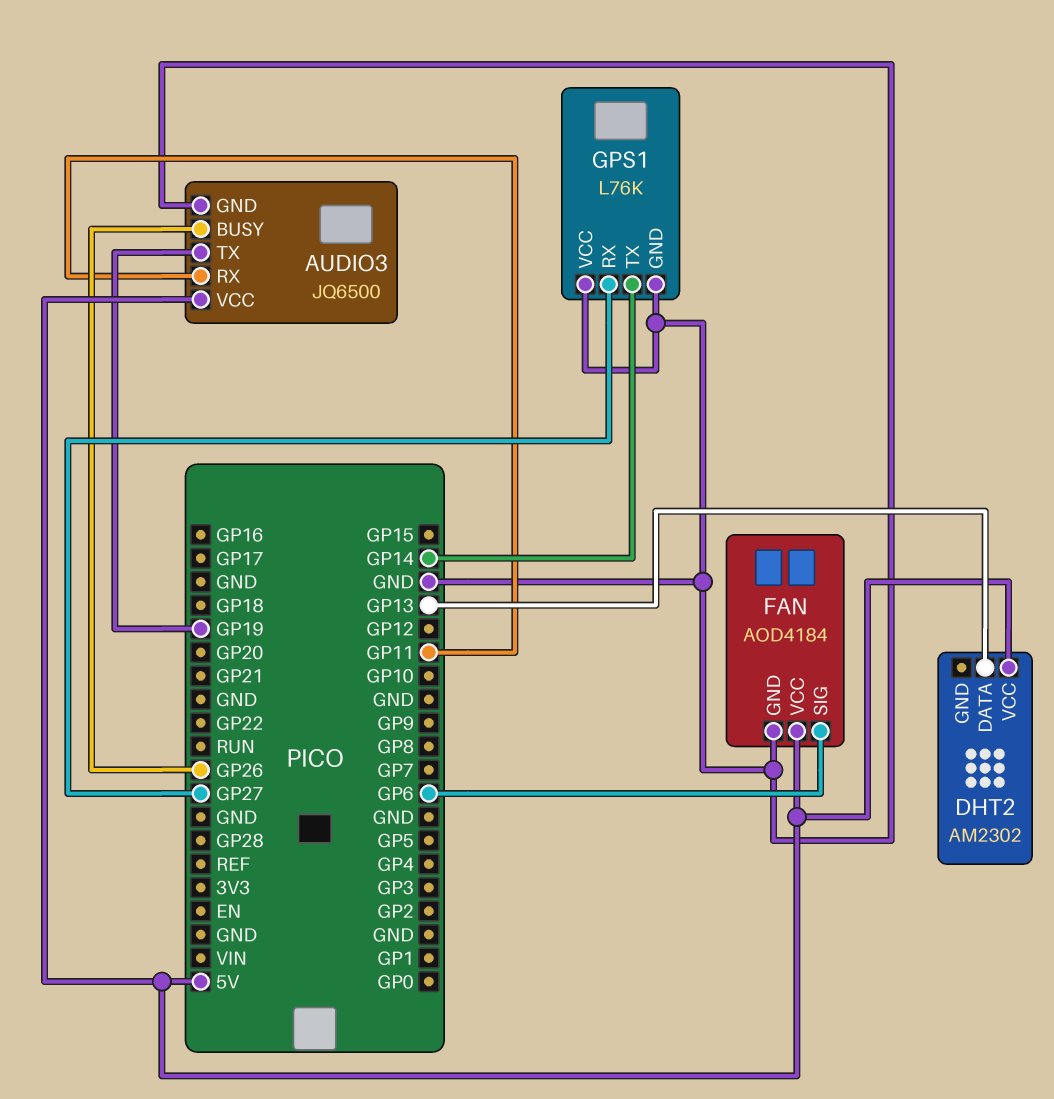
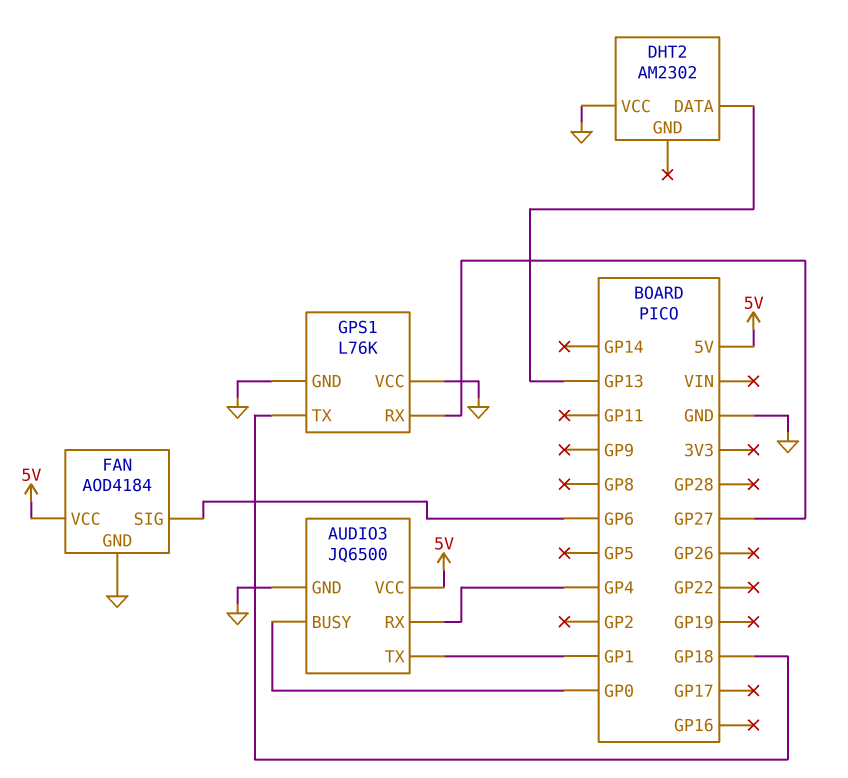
AUDIO3 pin BUSY: GP26 -> GP0
AUDIO3 pin RX: GP11 -> GP4
AUDIO3 pin TX: GP19 -> GP1
DHT2 pin VCC: 5V -> GND
GPS1 pin TX: GP14 -> GP18

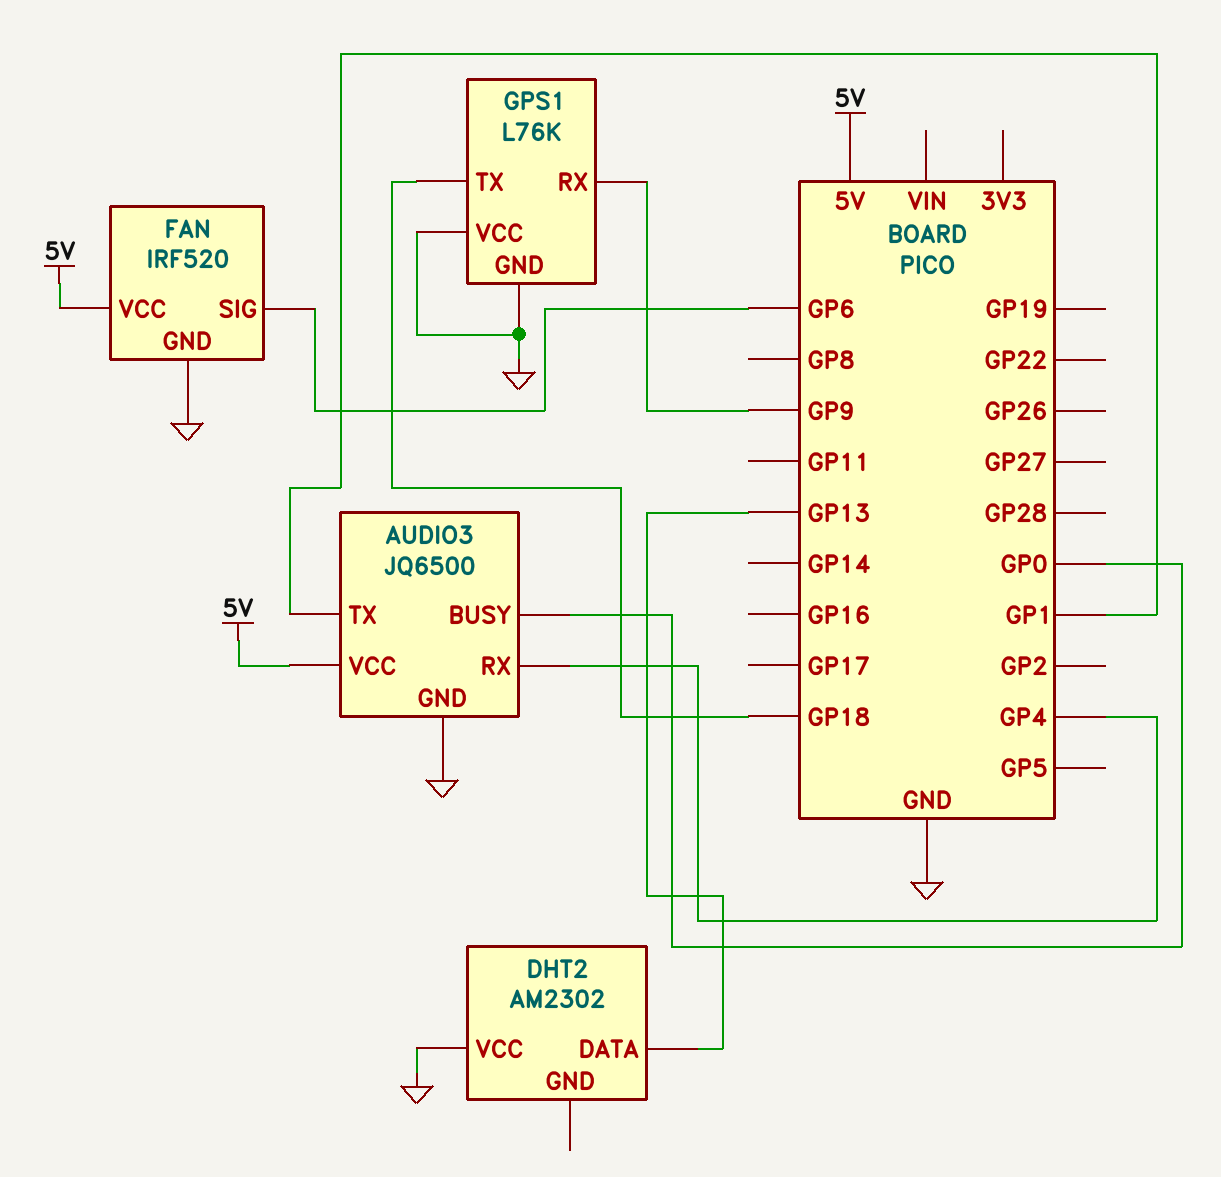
FAN: AOD4184 -> IRF520
GPS1 pin RX: GP27 -> GP9

